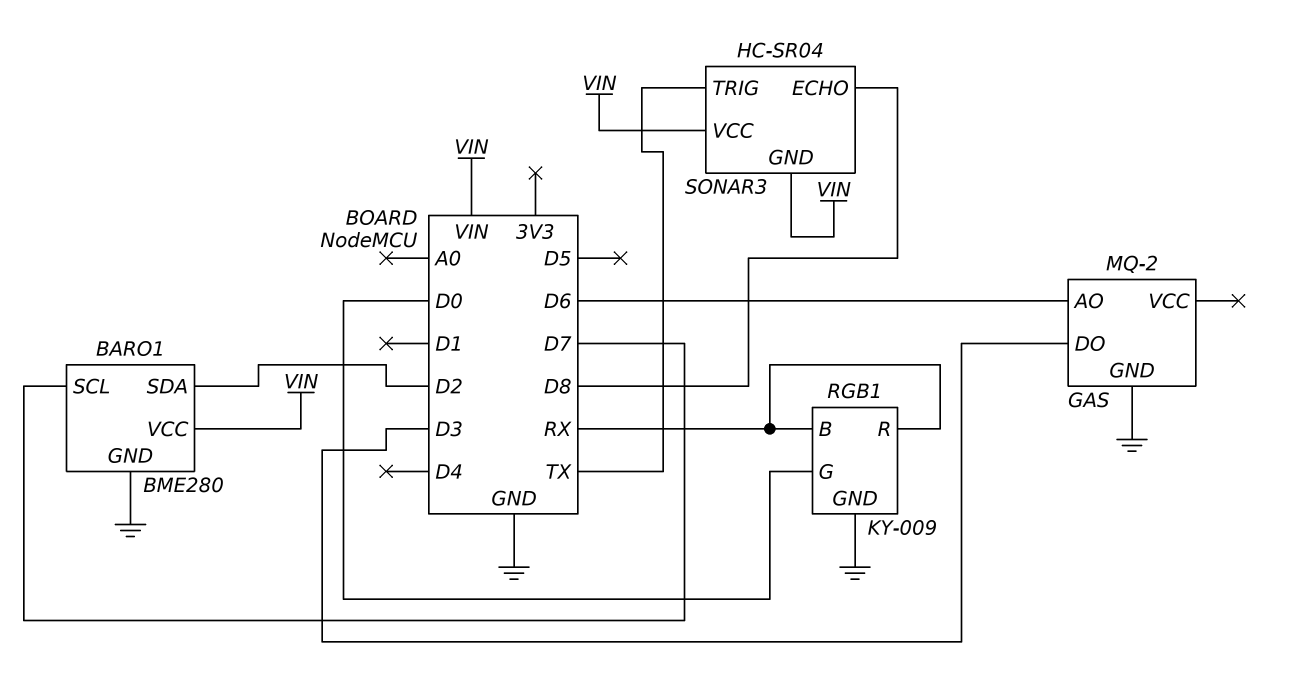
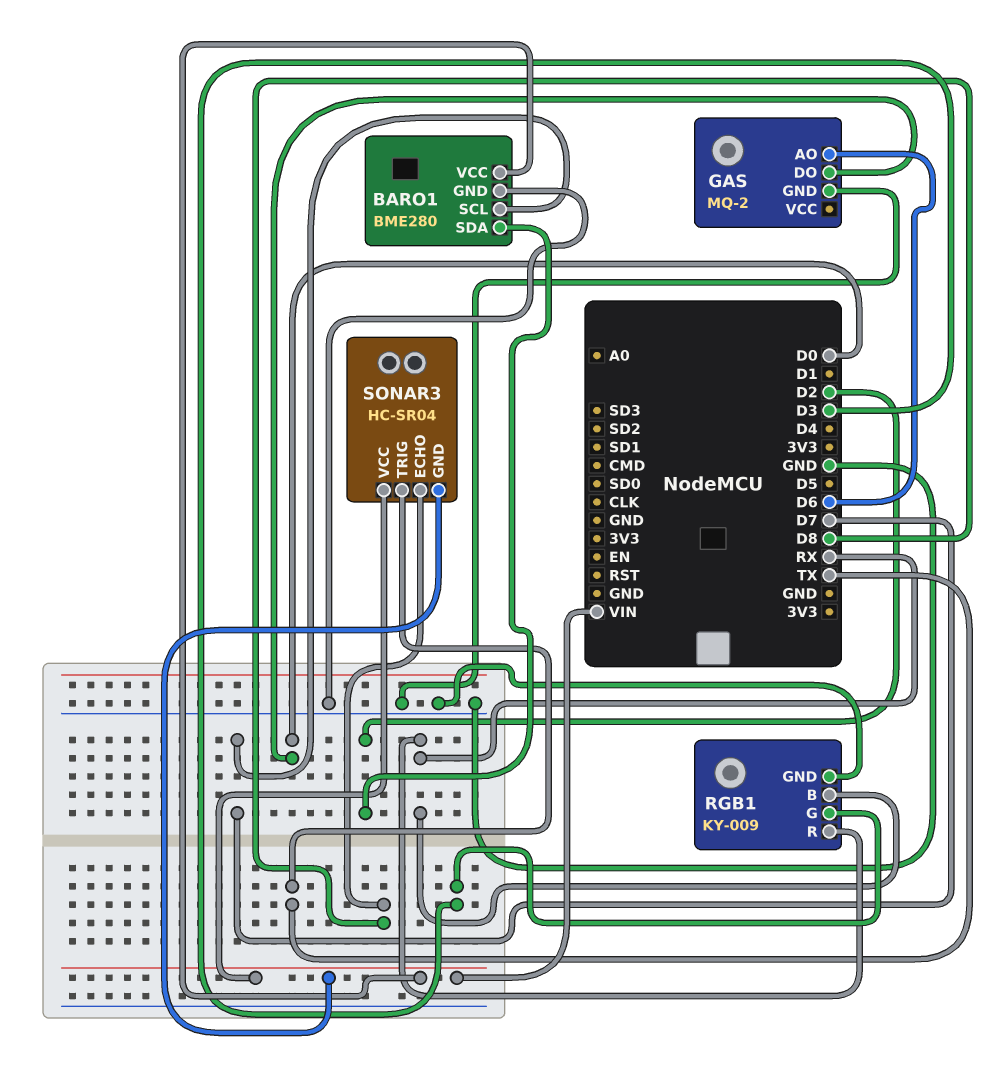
GAS pin DO: D3 -> D0
RGB1 pin G: D0 -> D3

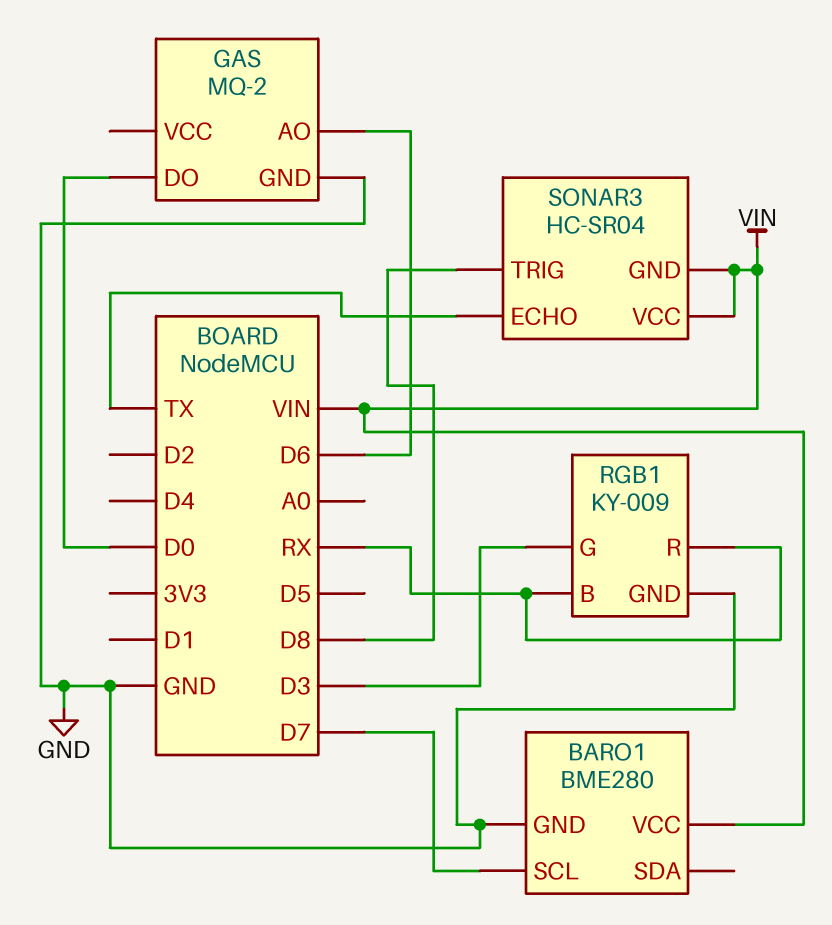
BARO1 pin SDA: D2 -> none
SONAR3 pin ECHO: D8 -> TX
SONAR3 pin TRIG: TX -> D8

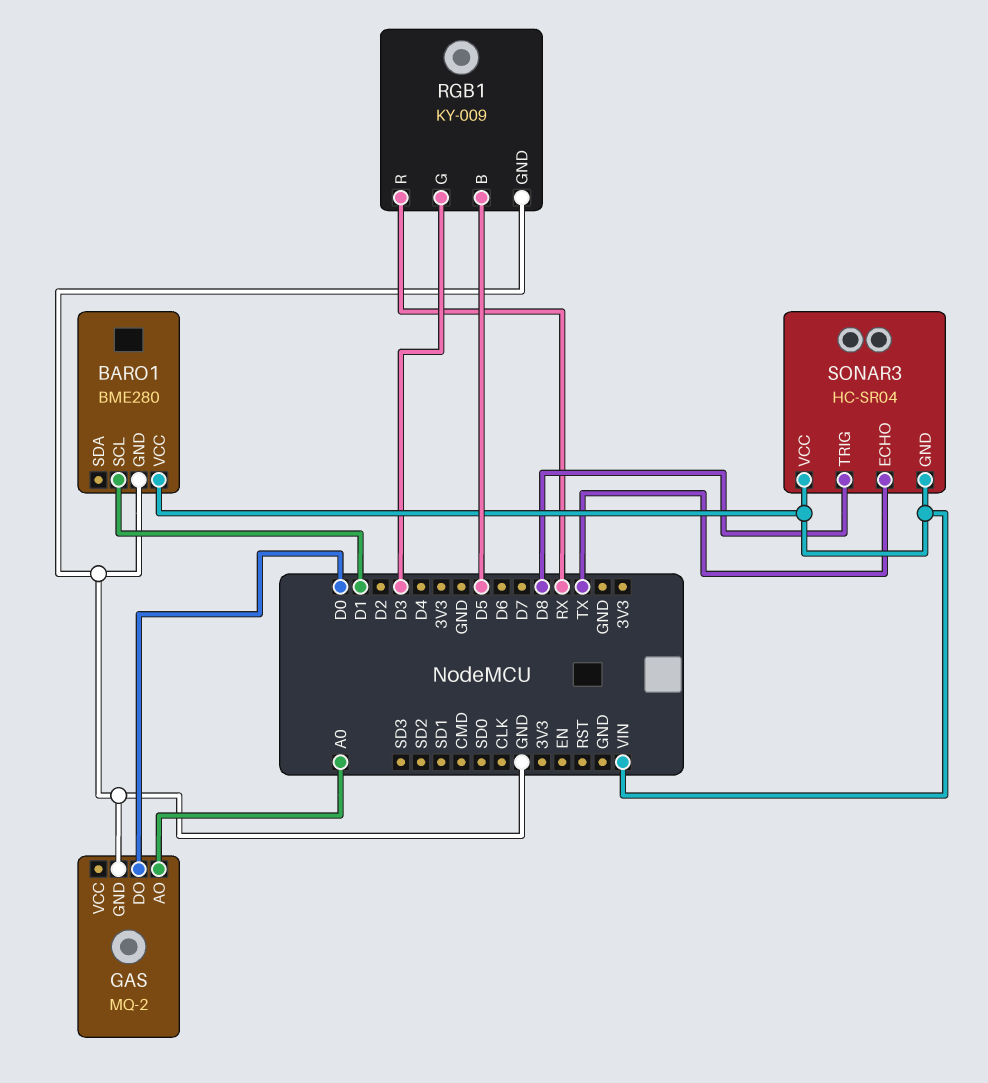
BARO1 pin SCL: D7 -> D1
GAS pin AO: D6 -> A0
RGB1 pin B: RX -> D5

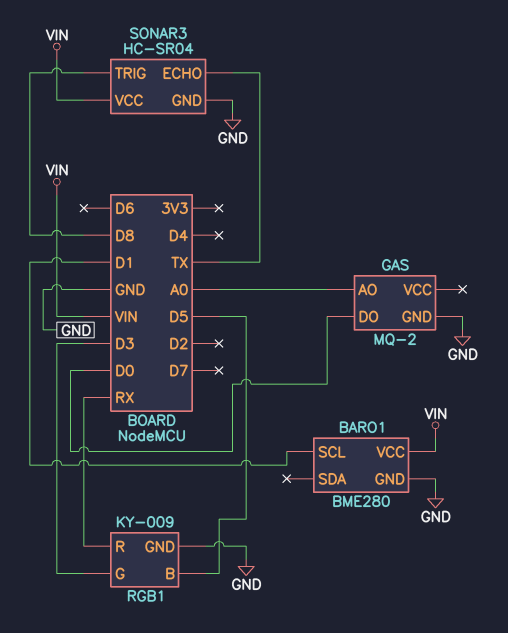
SONAR3 pin GND: VIN -> GND

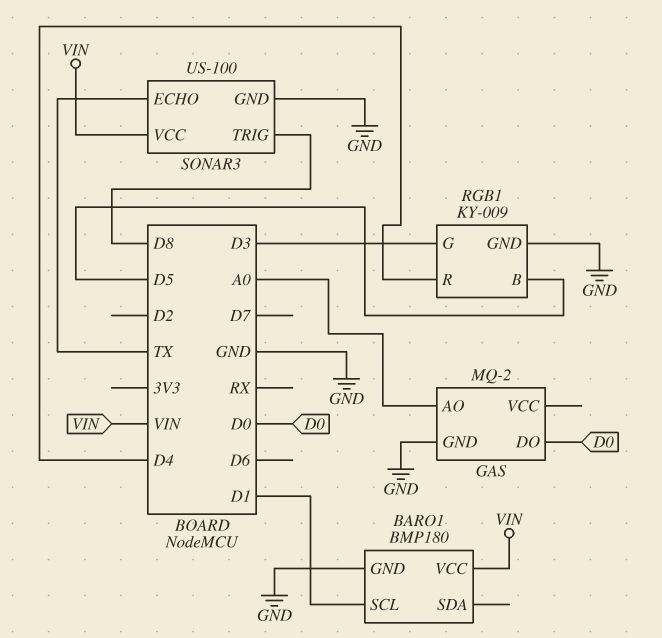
BARO1: BME280 -> BMP180
RGB1 pin R: RX -> D4
SONAR3: HC-SR04 -> US-100

